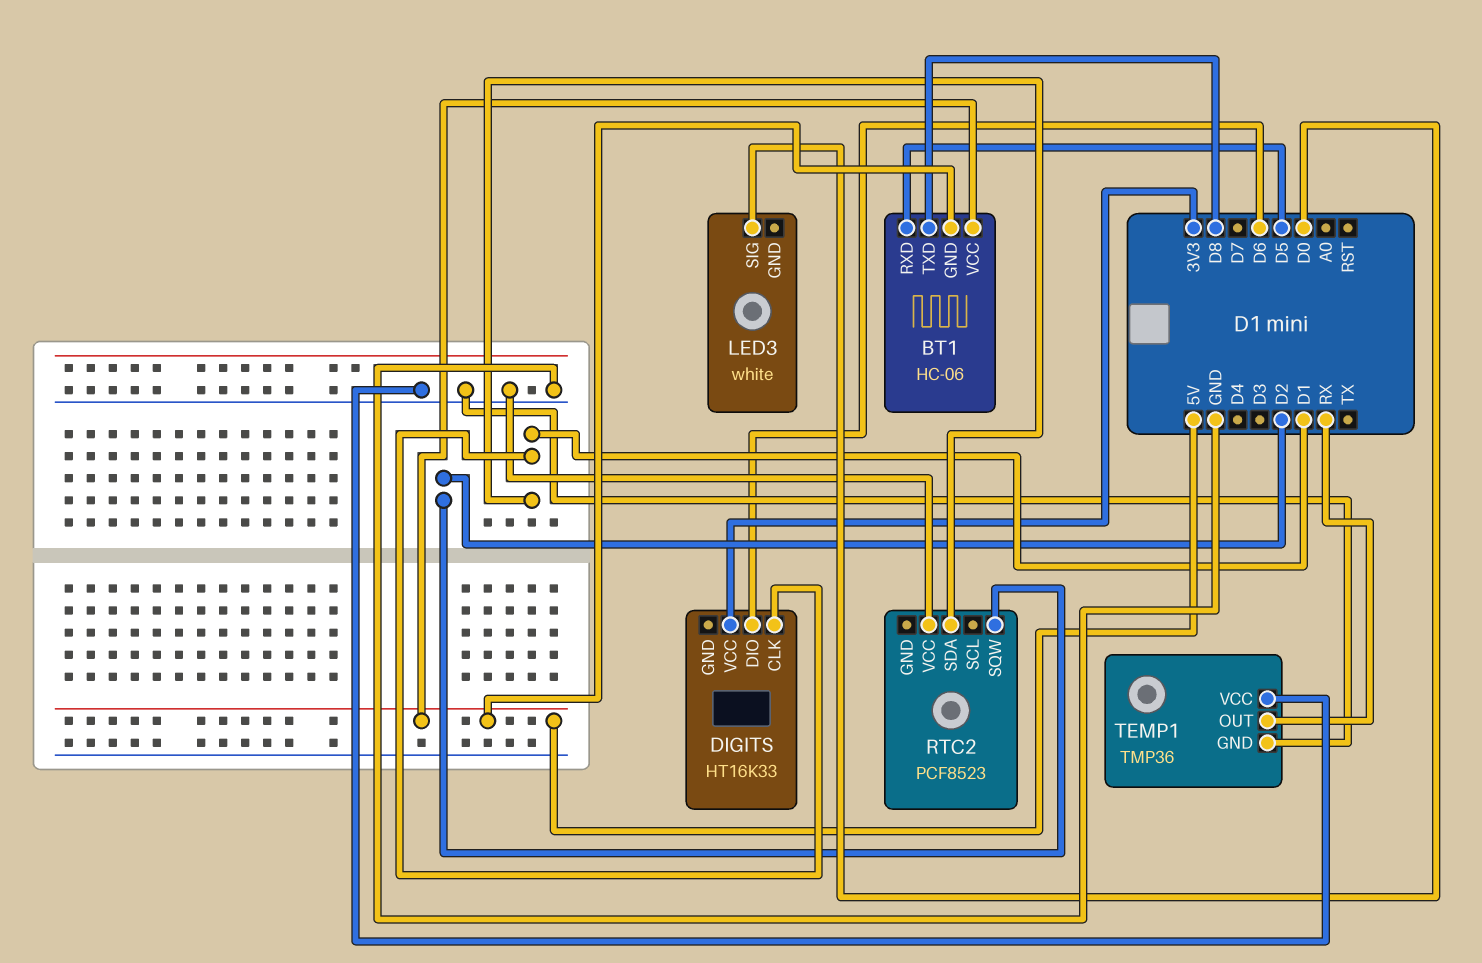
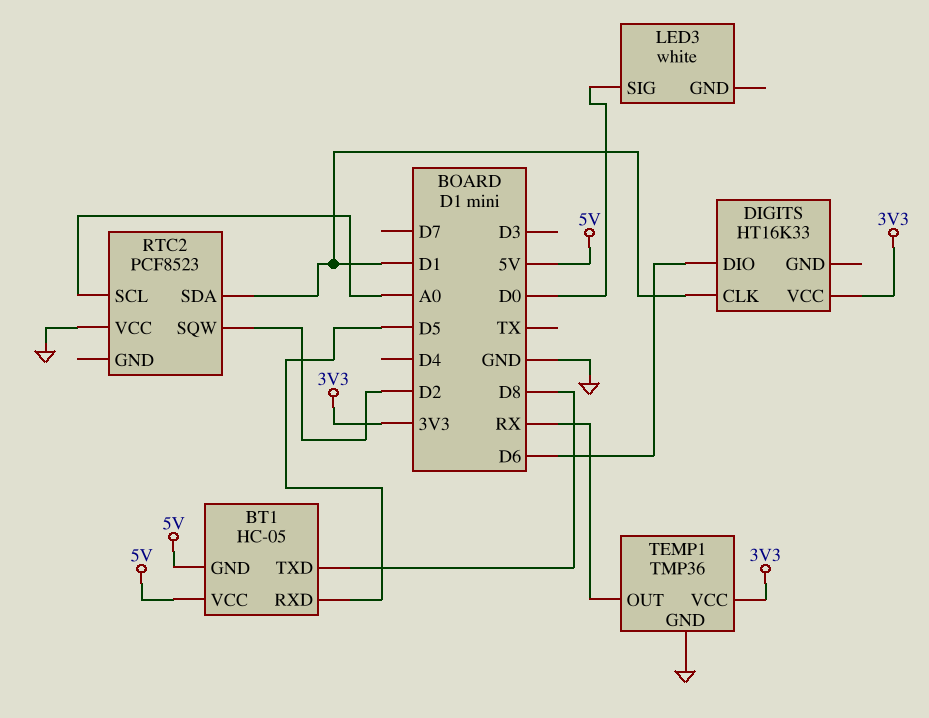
BT1: HC-06 -> HC-05
RTC2 pin SCL: none -> A0
TEMP1 pin VCC: GND -> 3V3

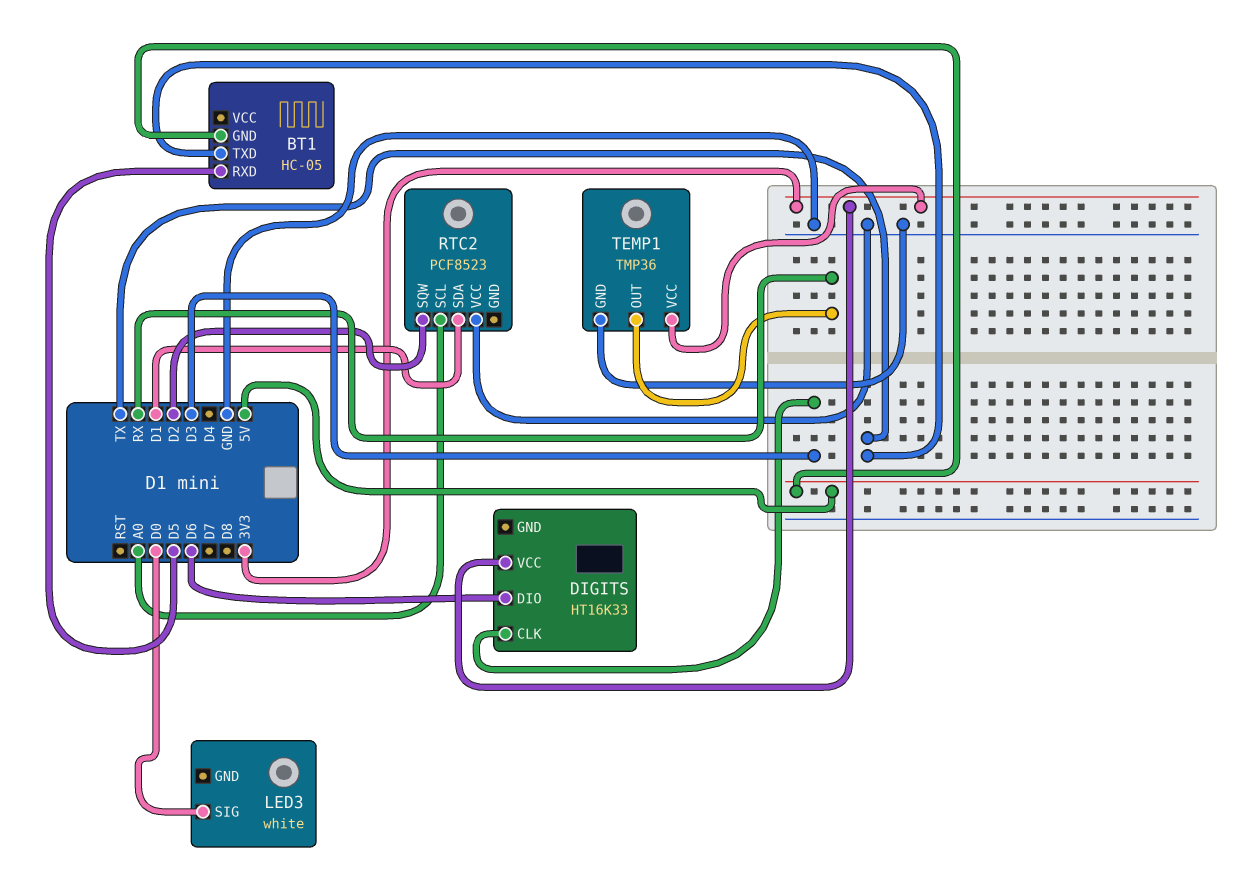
BT1 pin TXD: D8 -> TX
BT1 pin VCC: 5V -> none
DIGITS pin CLK: D1 -> D3

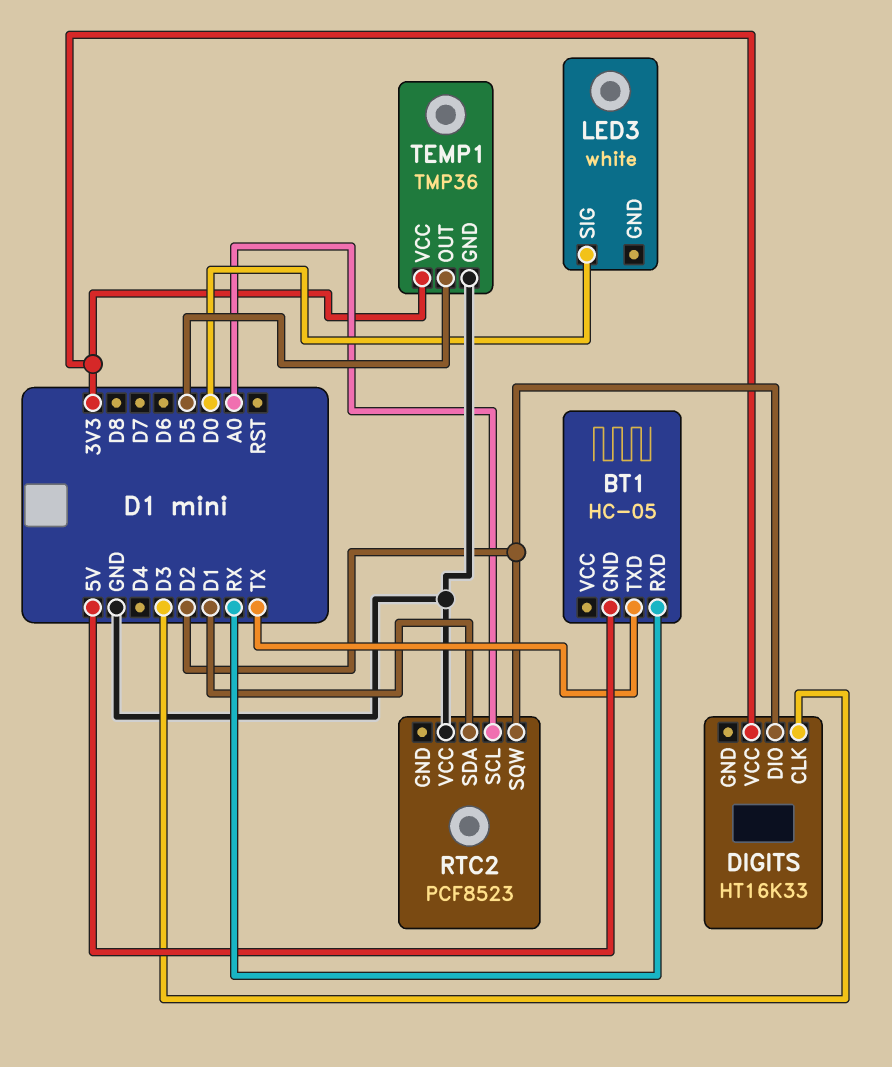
BT1 pin RXD: D5 -> RX
DIGITS pin DIO: D6 -> D2
TEMP1 pin OUT: RX -> D5

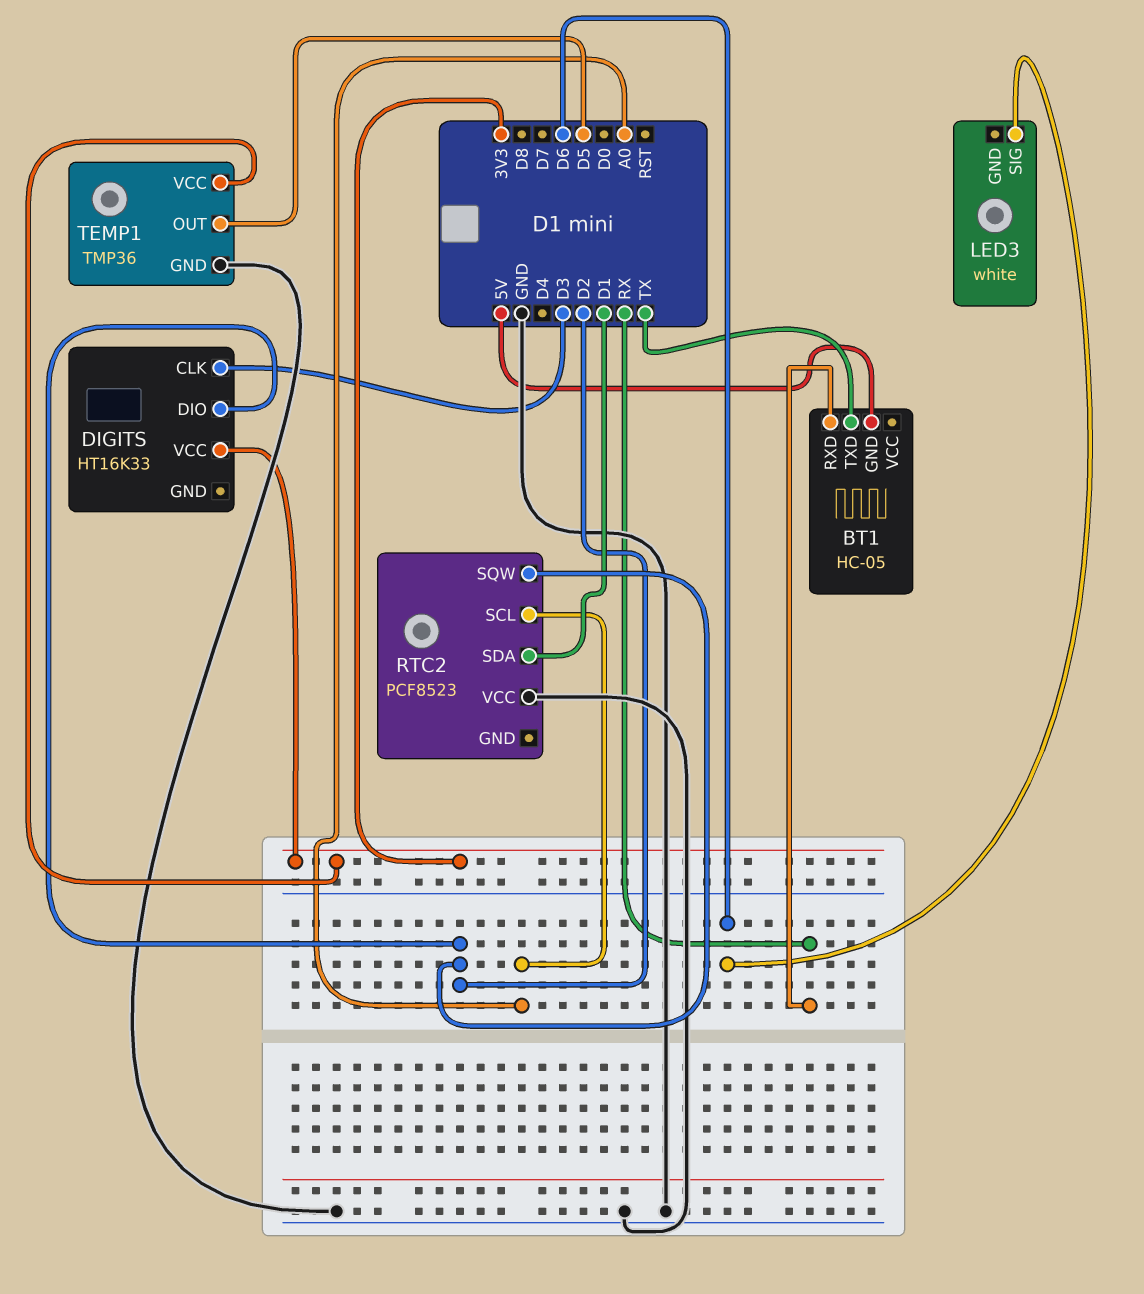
LED3 pin SIG: D0 -> D6

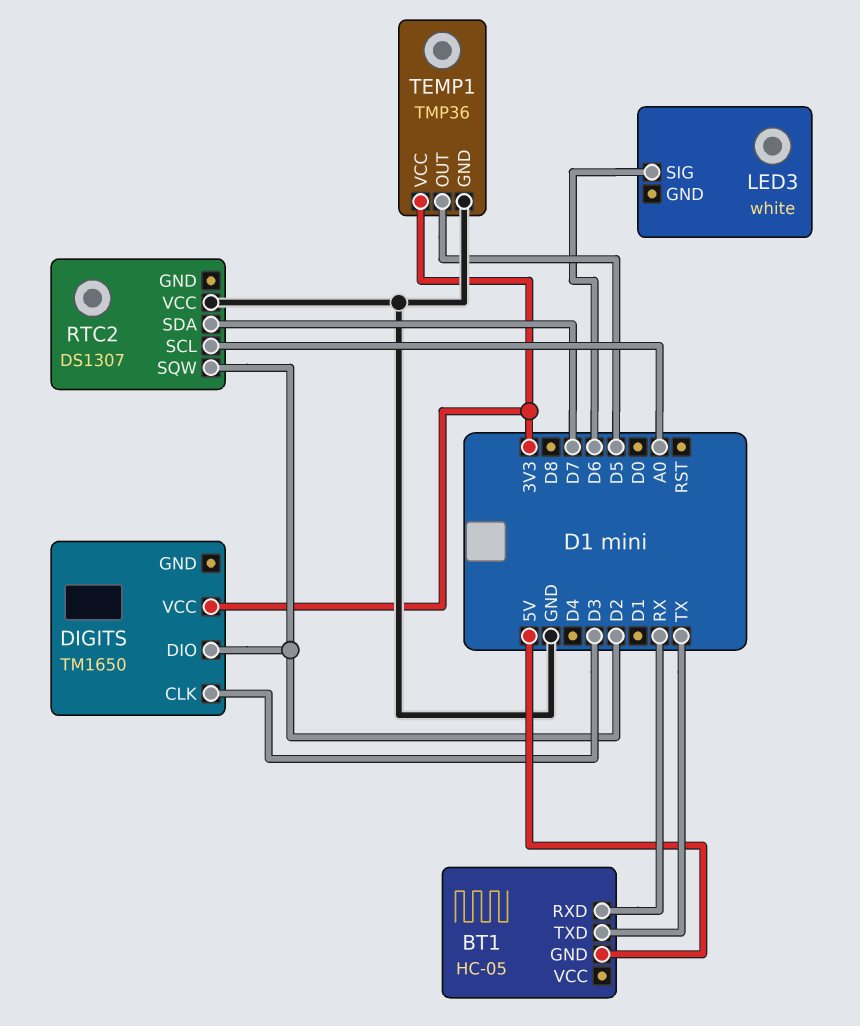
DIGITS: HT16K33 -> TM1650
RTC2: PCF8523 -> DS1307
RTC2 pin SDA: D1 -> D7

